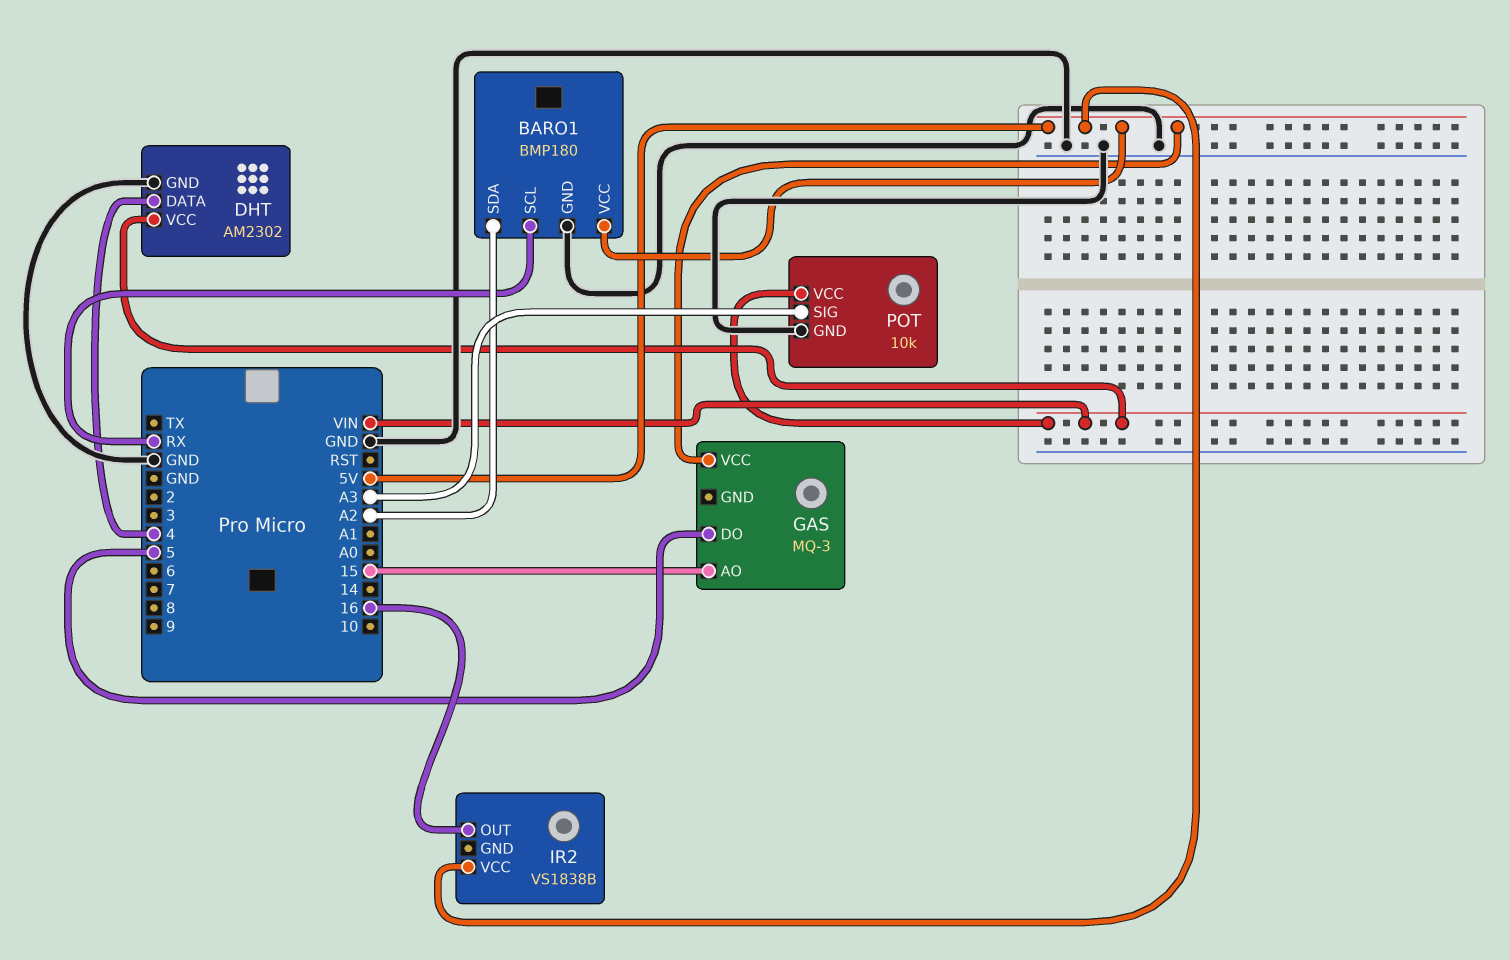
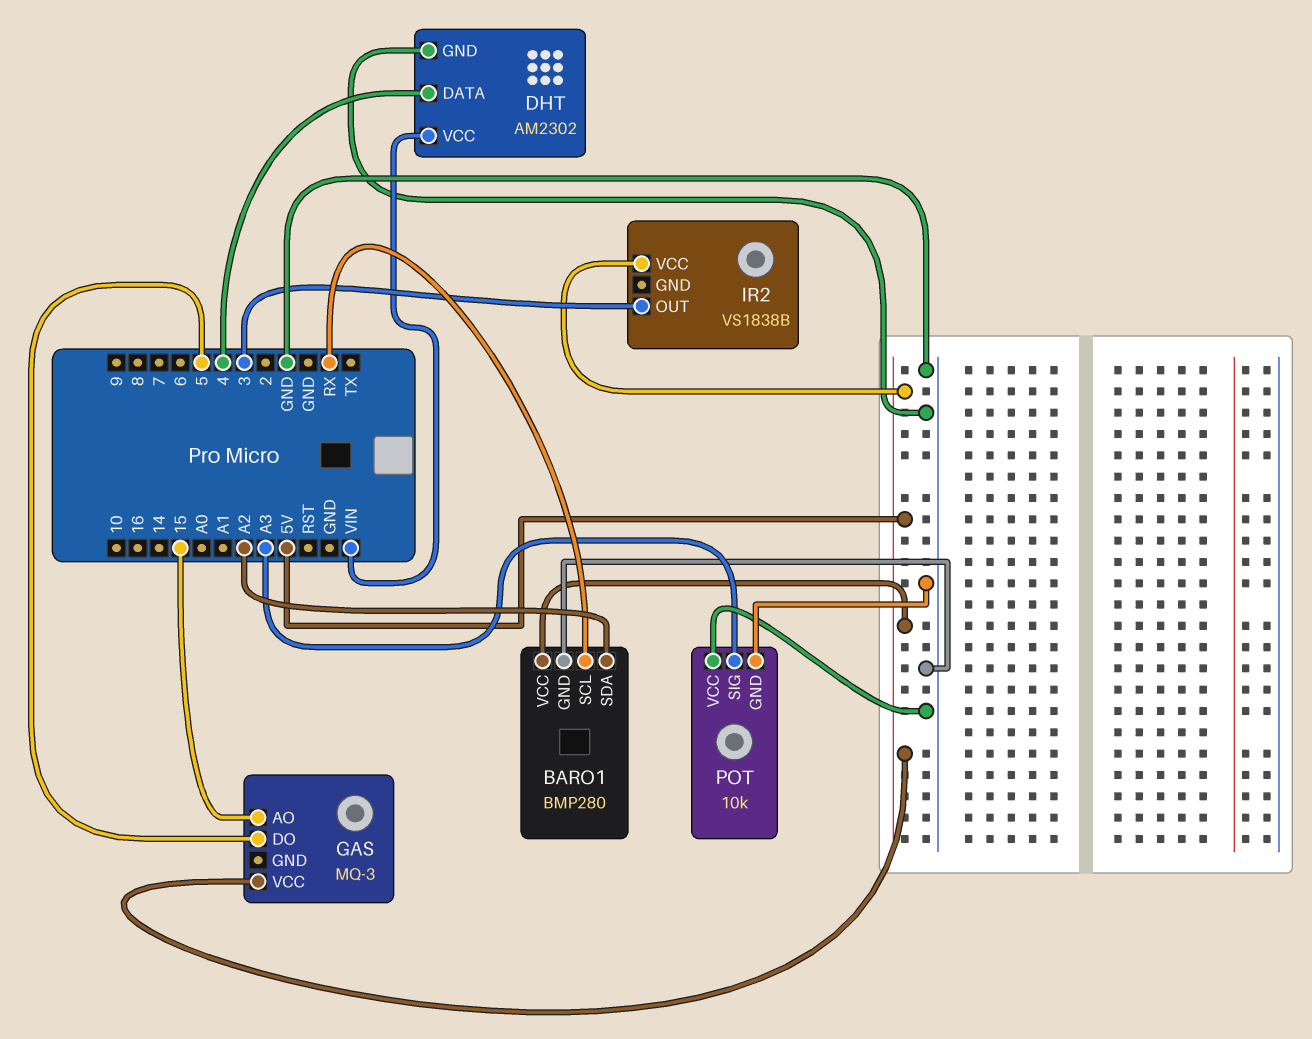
BARO1: BMP180 -> BMP280
IR2 pin OUT: 16 -> 3
POT pin VCC: VIN -> GND

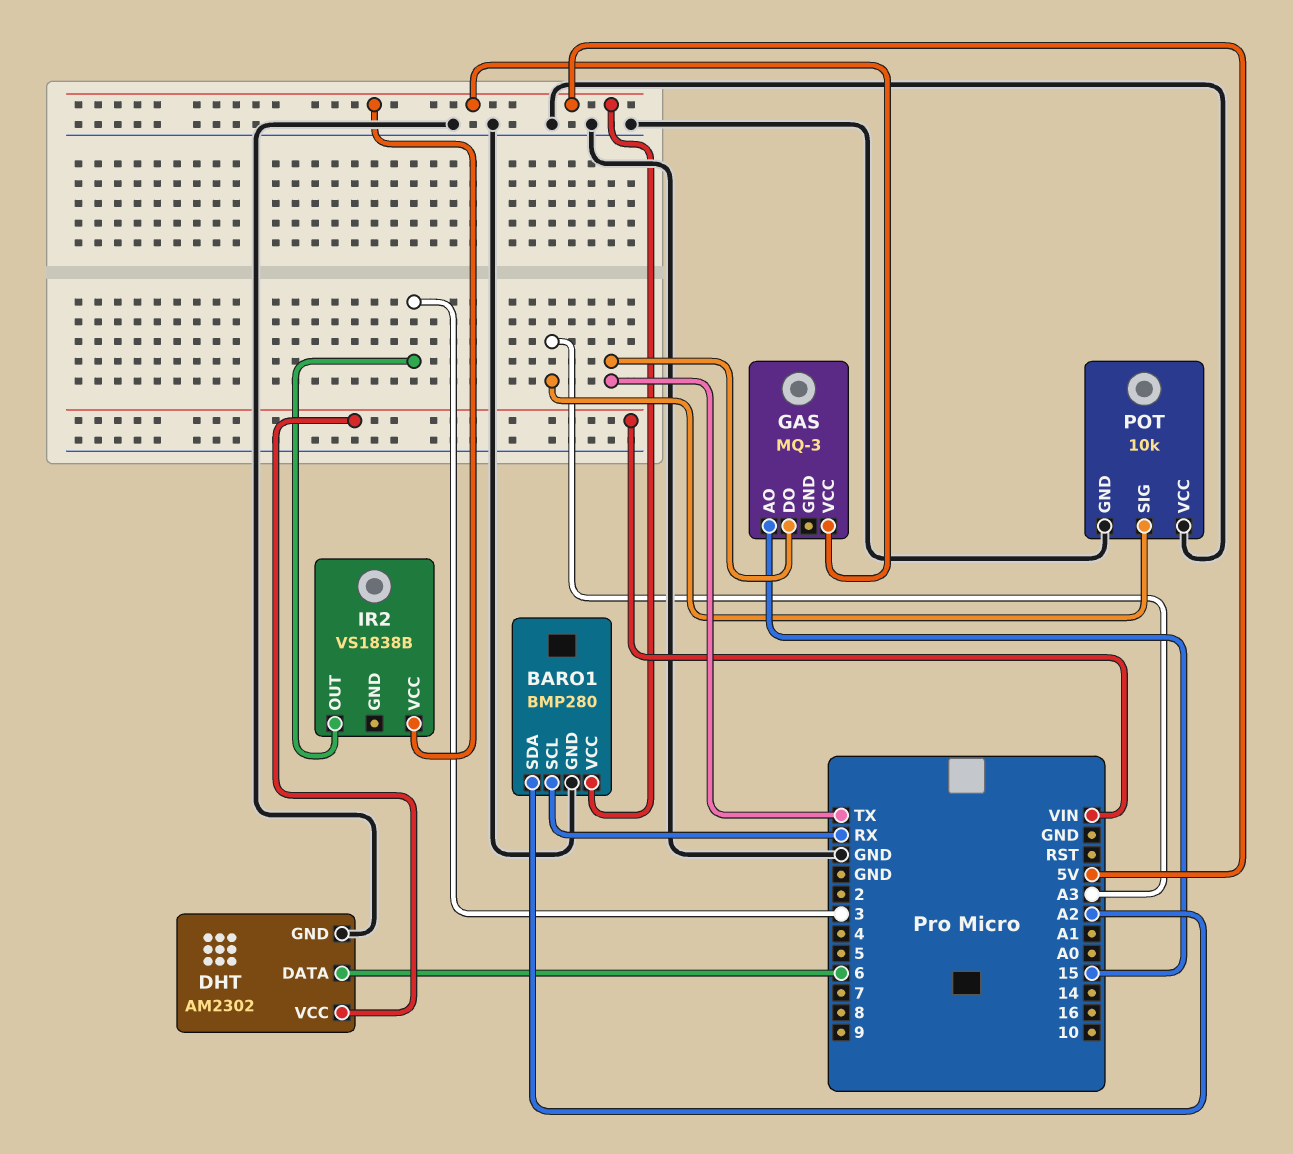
DHT pin DATA: 4 -> 6
GAS pin DO: 5 -> TX

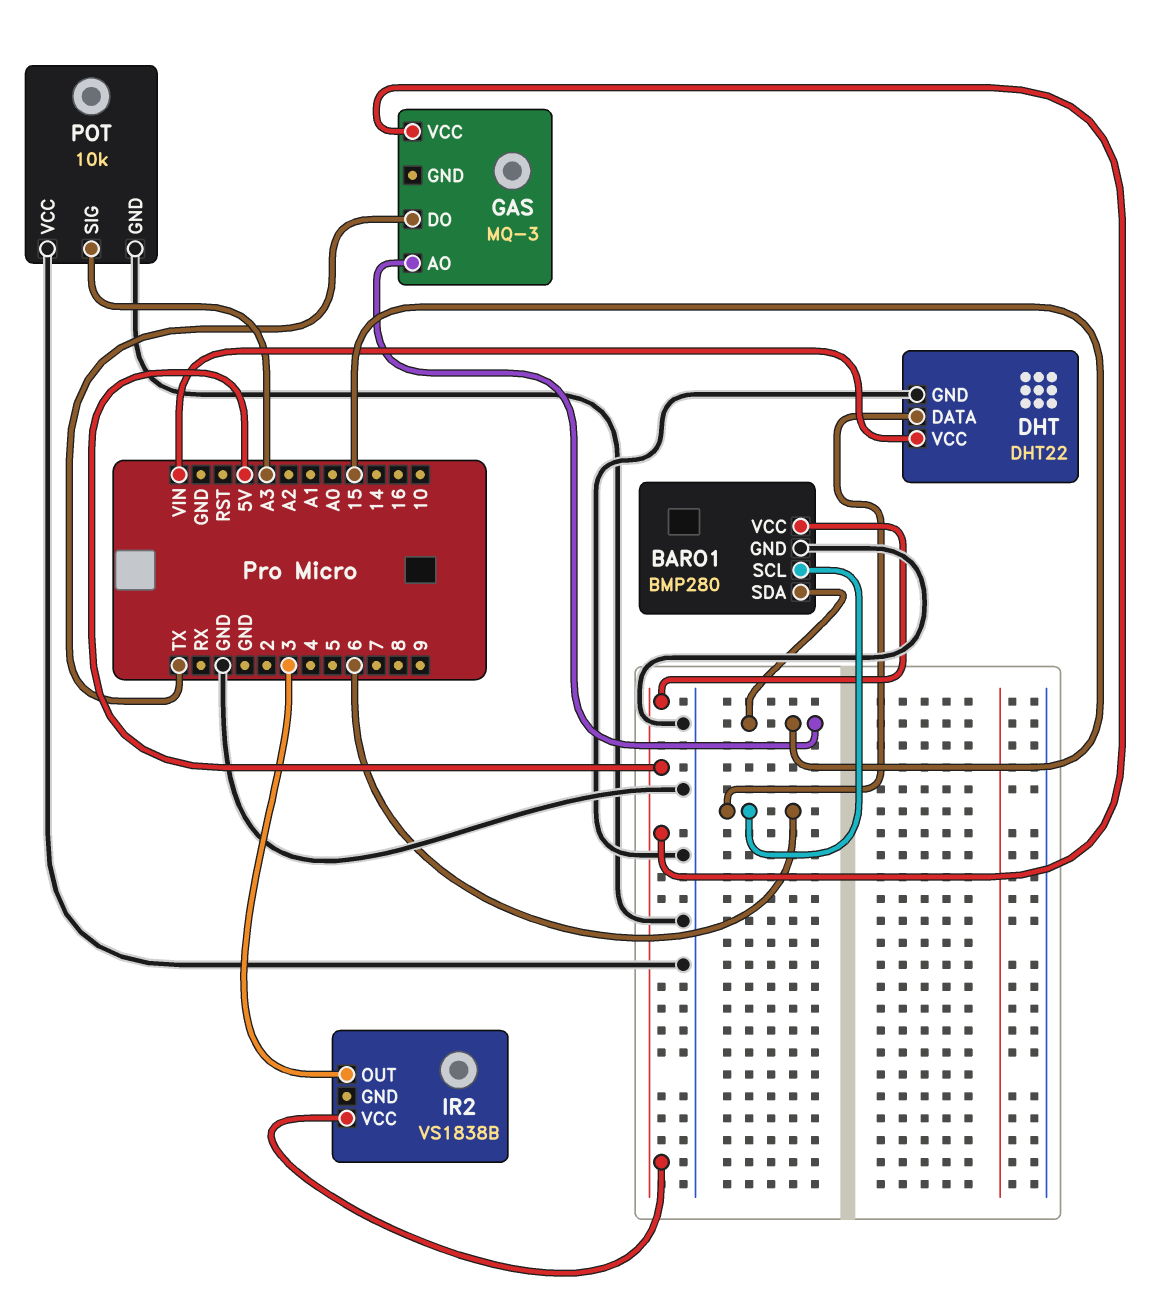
BARO1 pin SCL: RX -> 6
BARO1 pin SDA: A2 -> 15
DHT: AM2302 -> DHT22

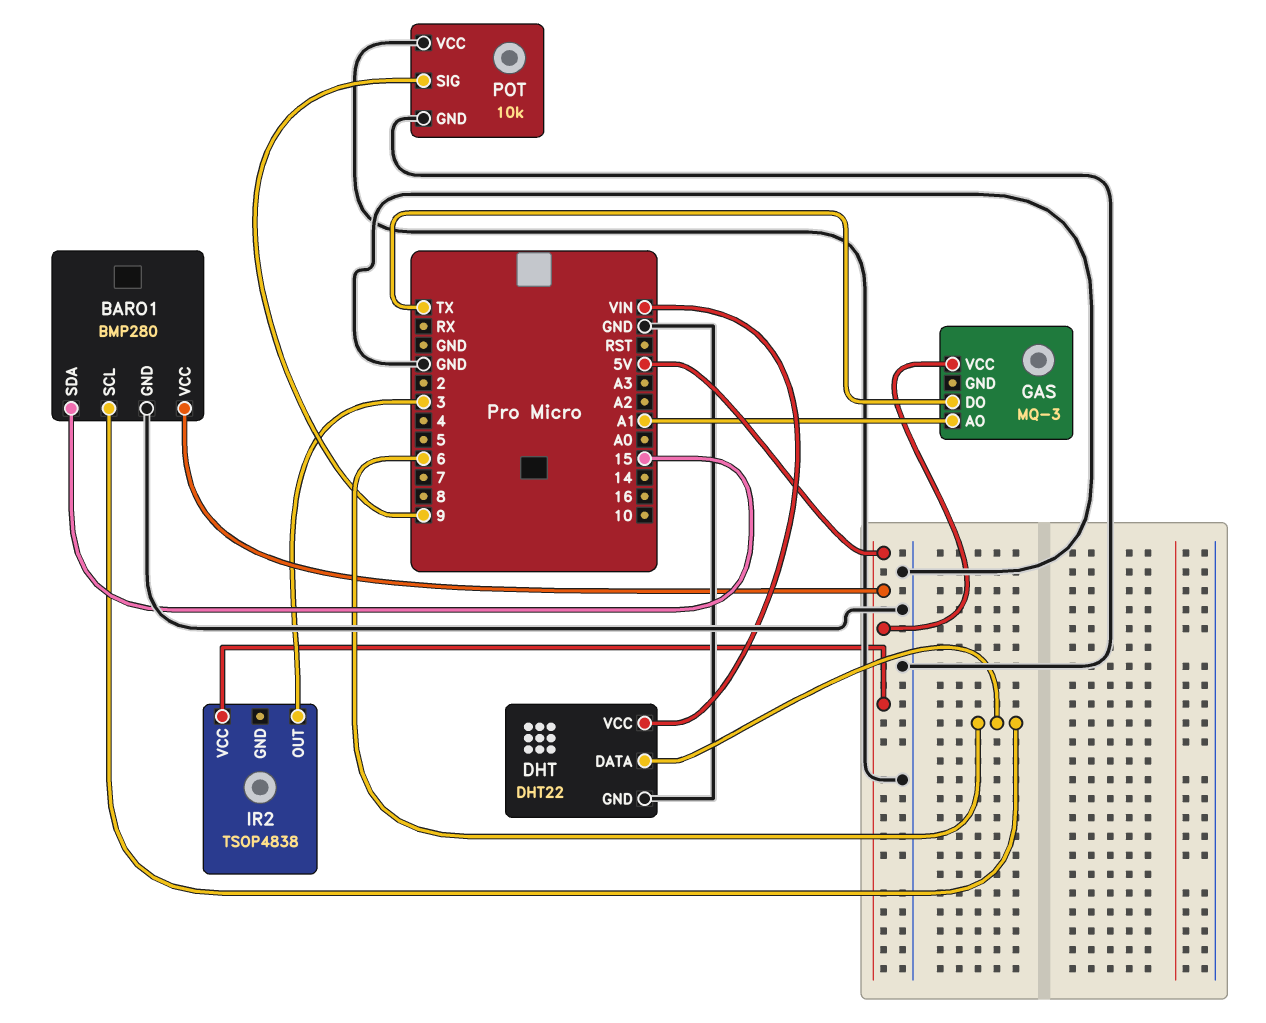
GAS pin AO: 15 -> A1
IR2: VS1838B -> TSOP4838
POT pin SIG: A3 -> 9

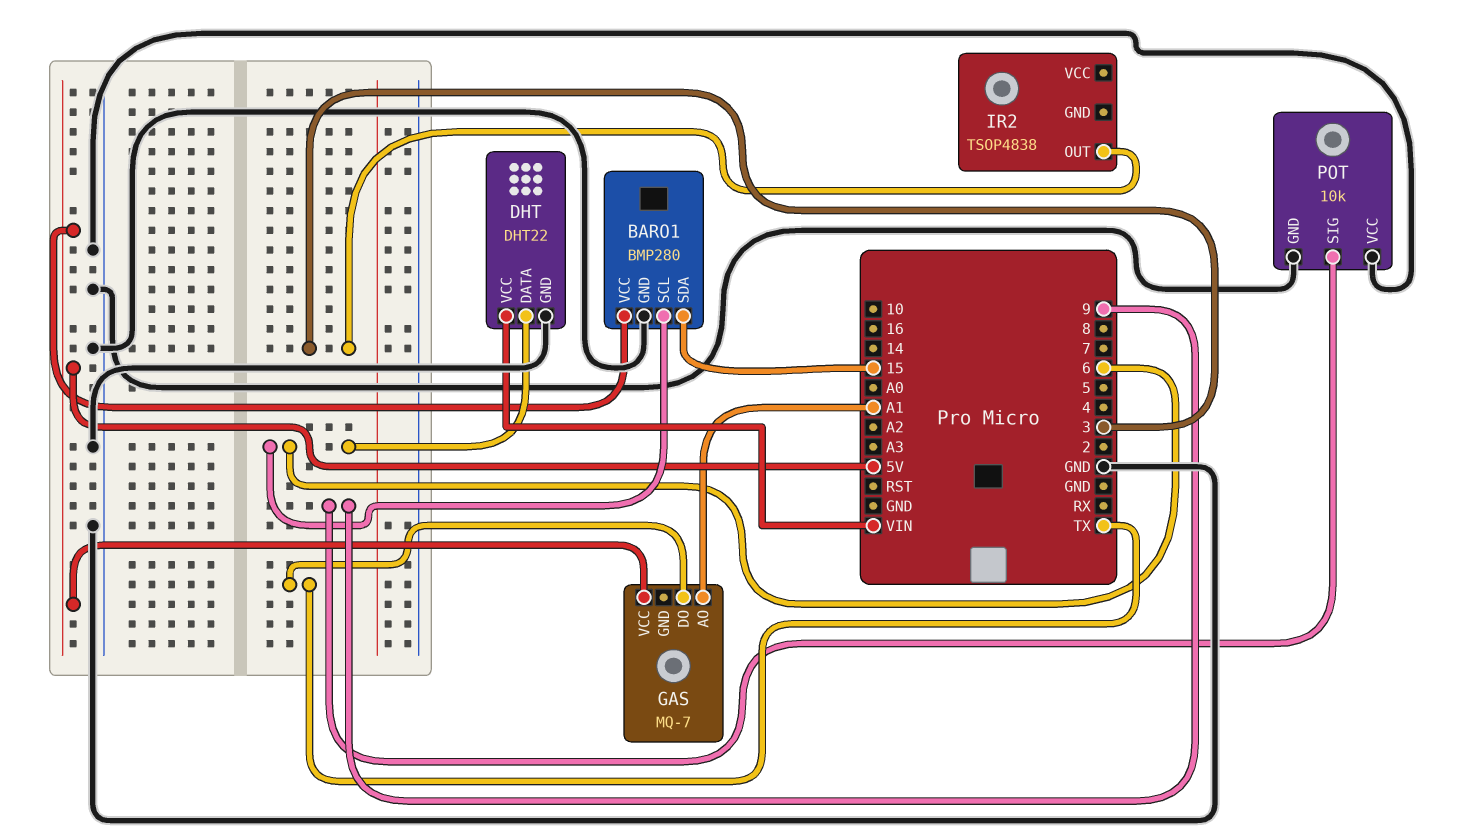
GAS: MQ-3 -> MQ-7
IR2 pin VCC: 5V -> none

